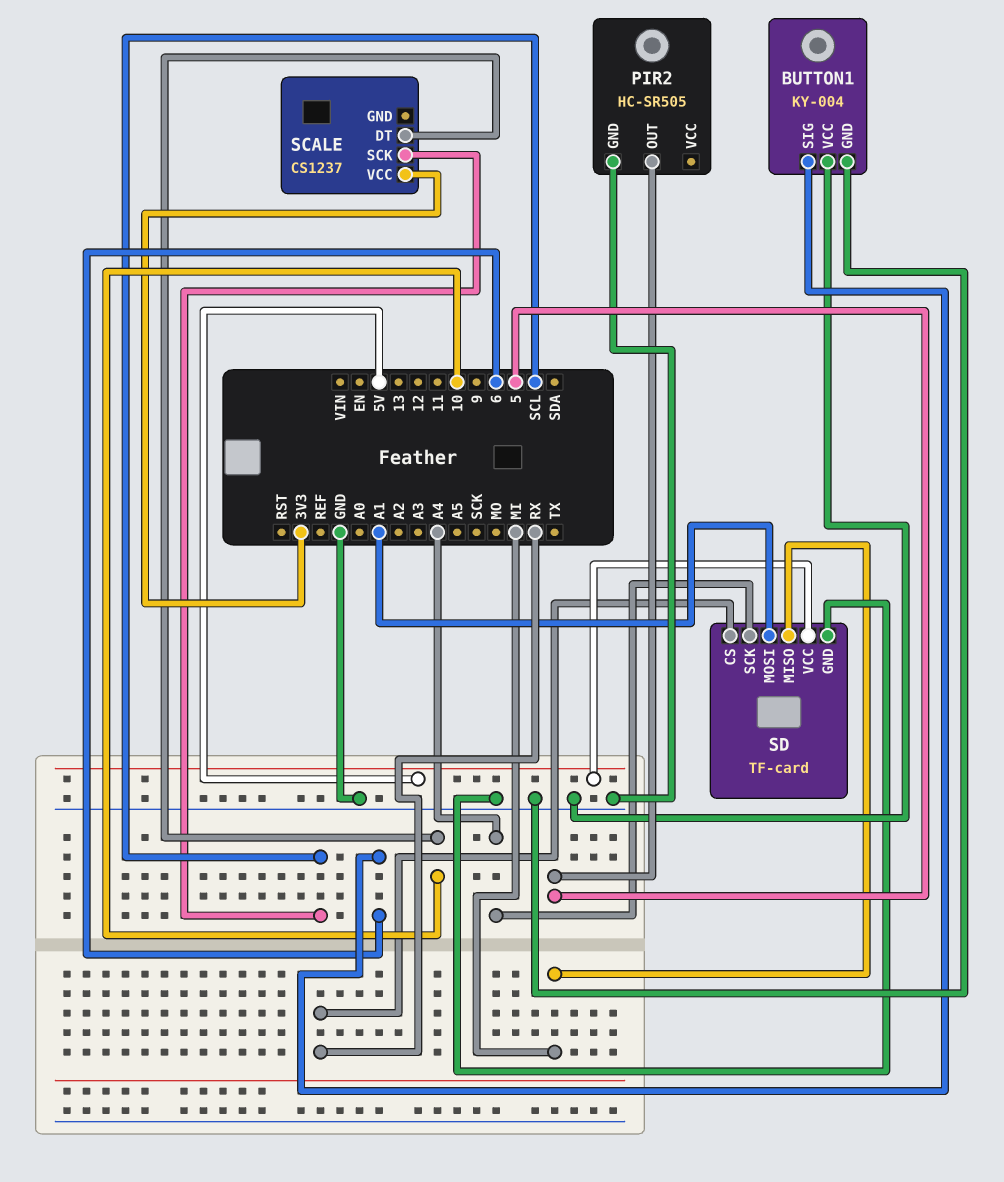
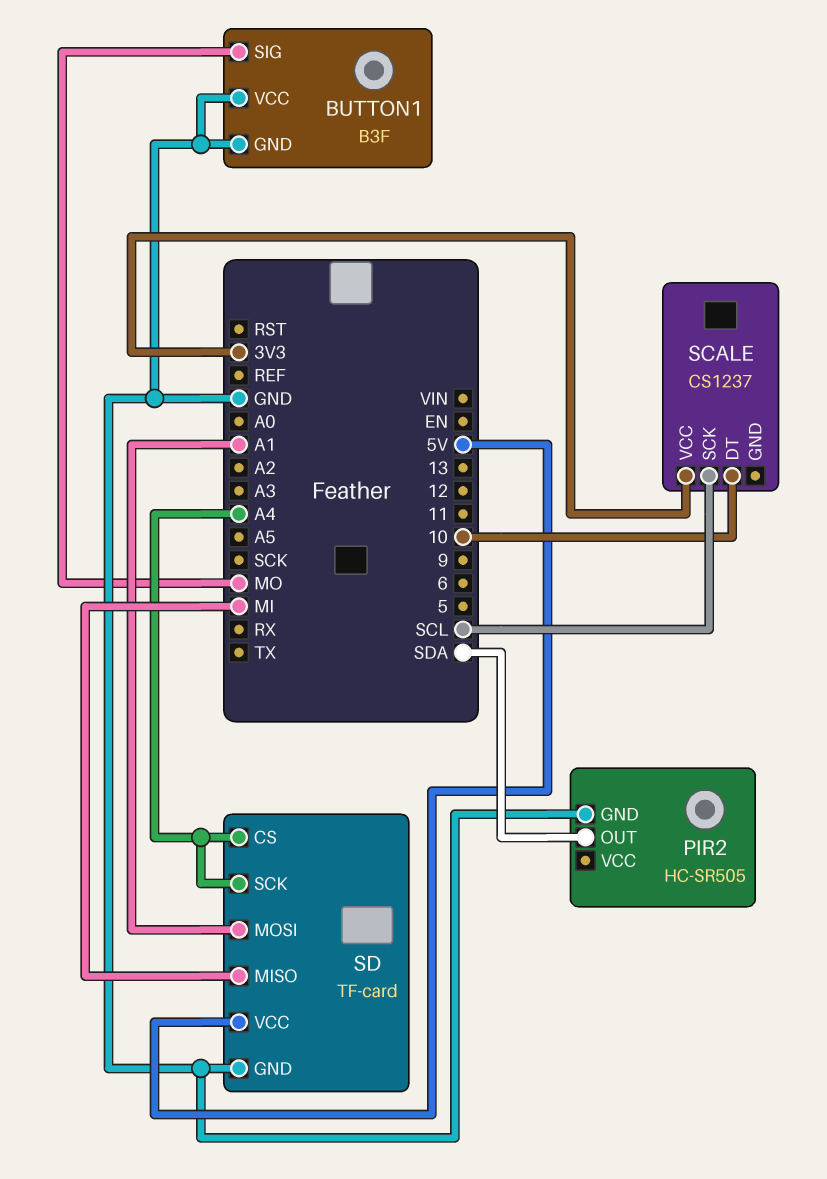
BUTTON1: KY-004 -> B3F
BUTTON1 pin SIG: 6 -> MO
PIR2 pin OUT: 5 -> SDA
SD pin CS: RX -> A4

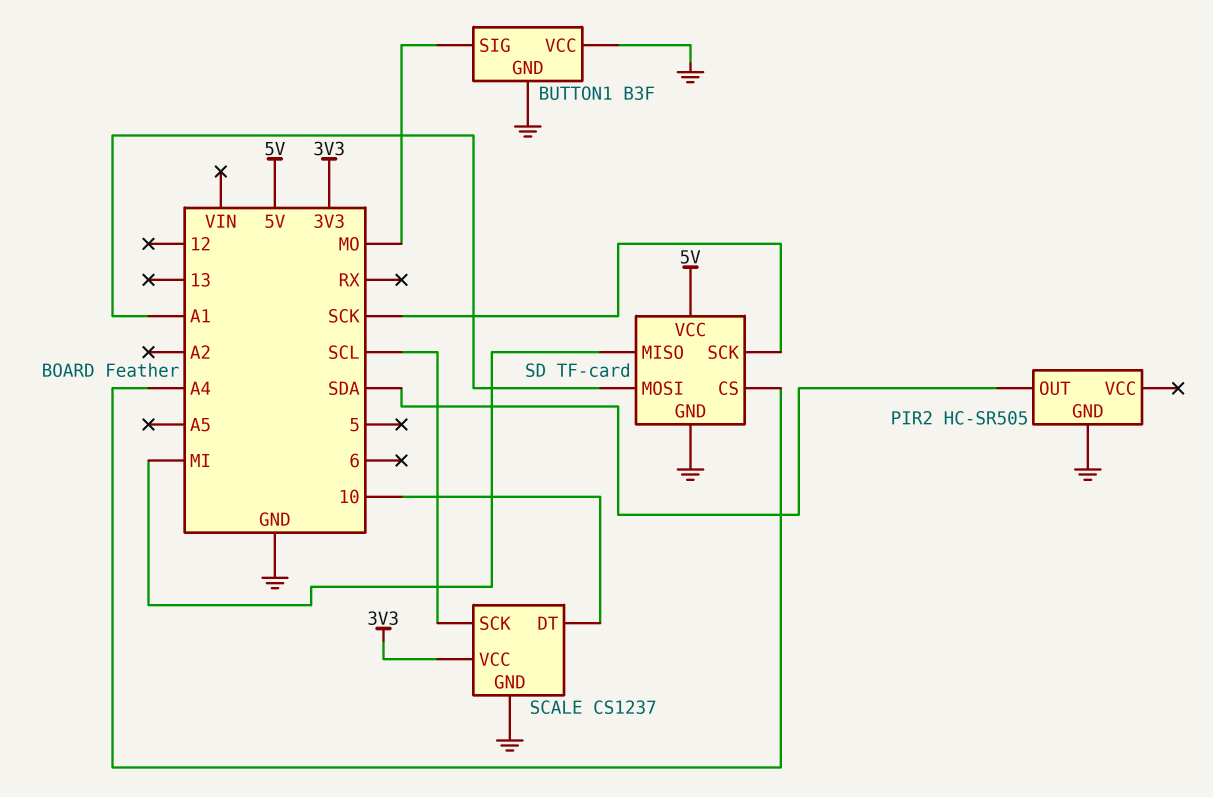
SCALE pin GND: none -> GND
SD pin SCK: A4 -> SCK

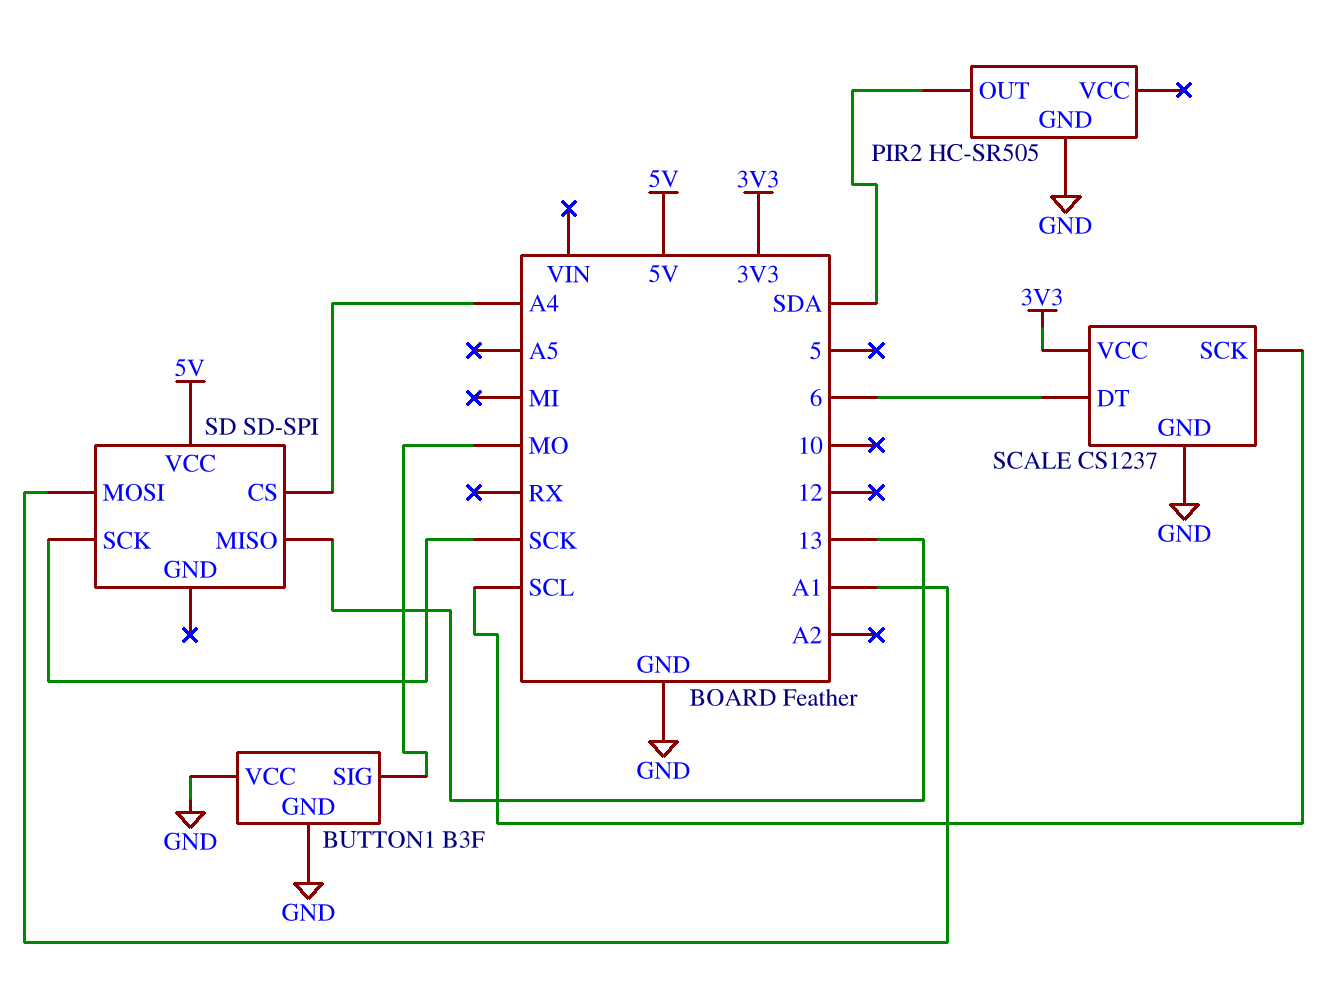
SCALE pin DT: 10 -> 6
SD: TF-card -> SD-SPI
SD pin GND: GND -> none
SD pin MISO: MI -> 13

